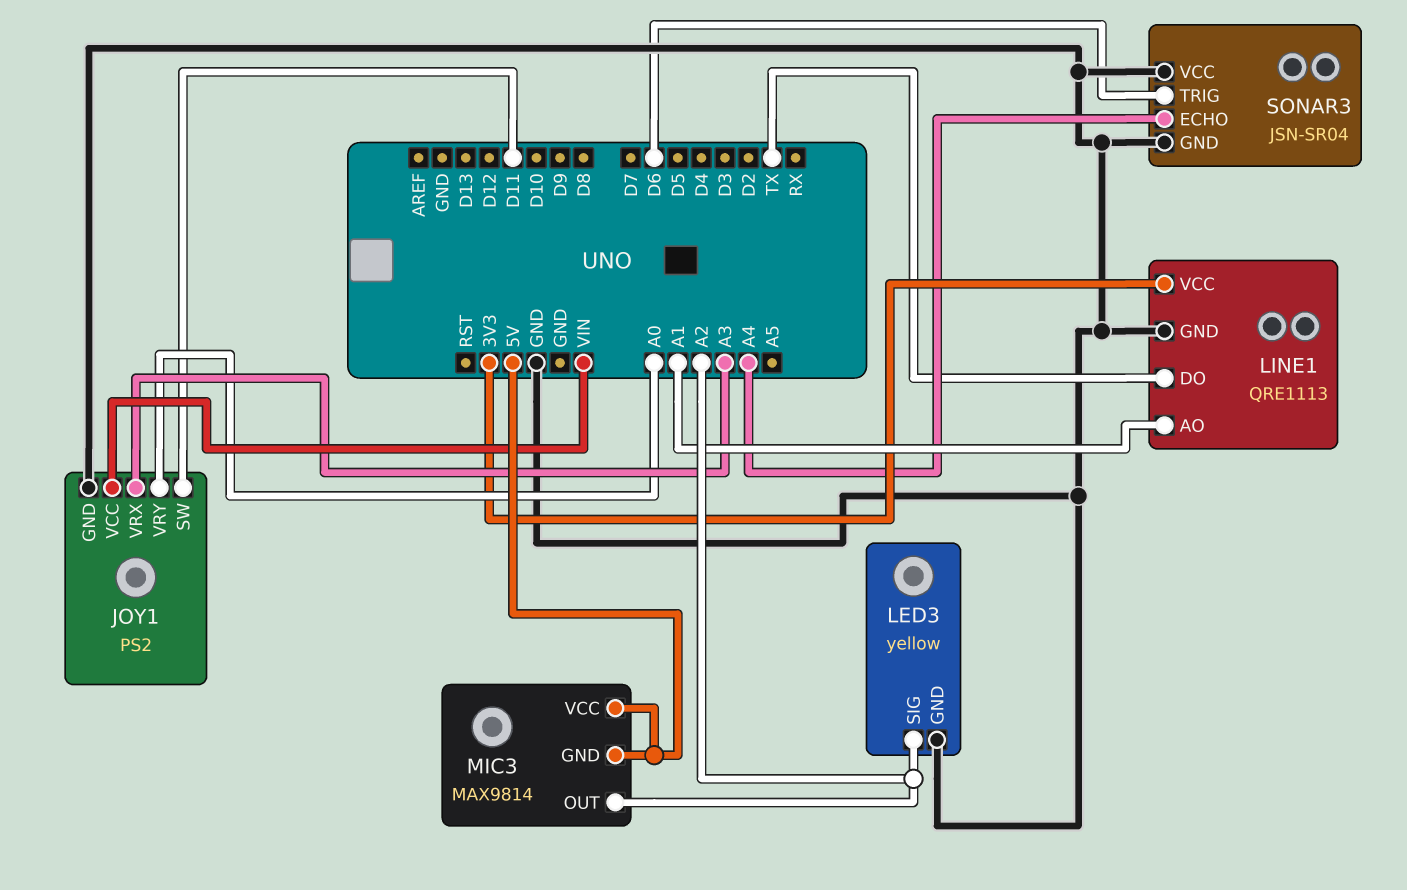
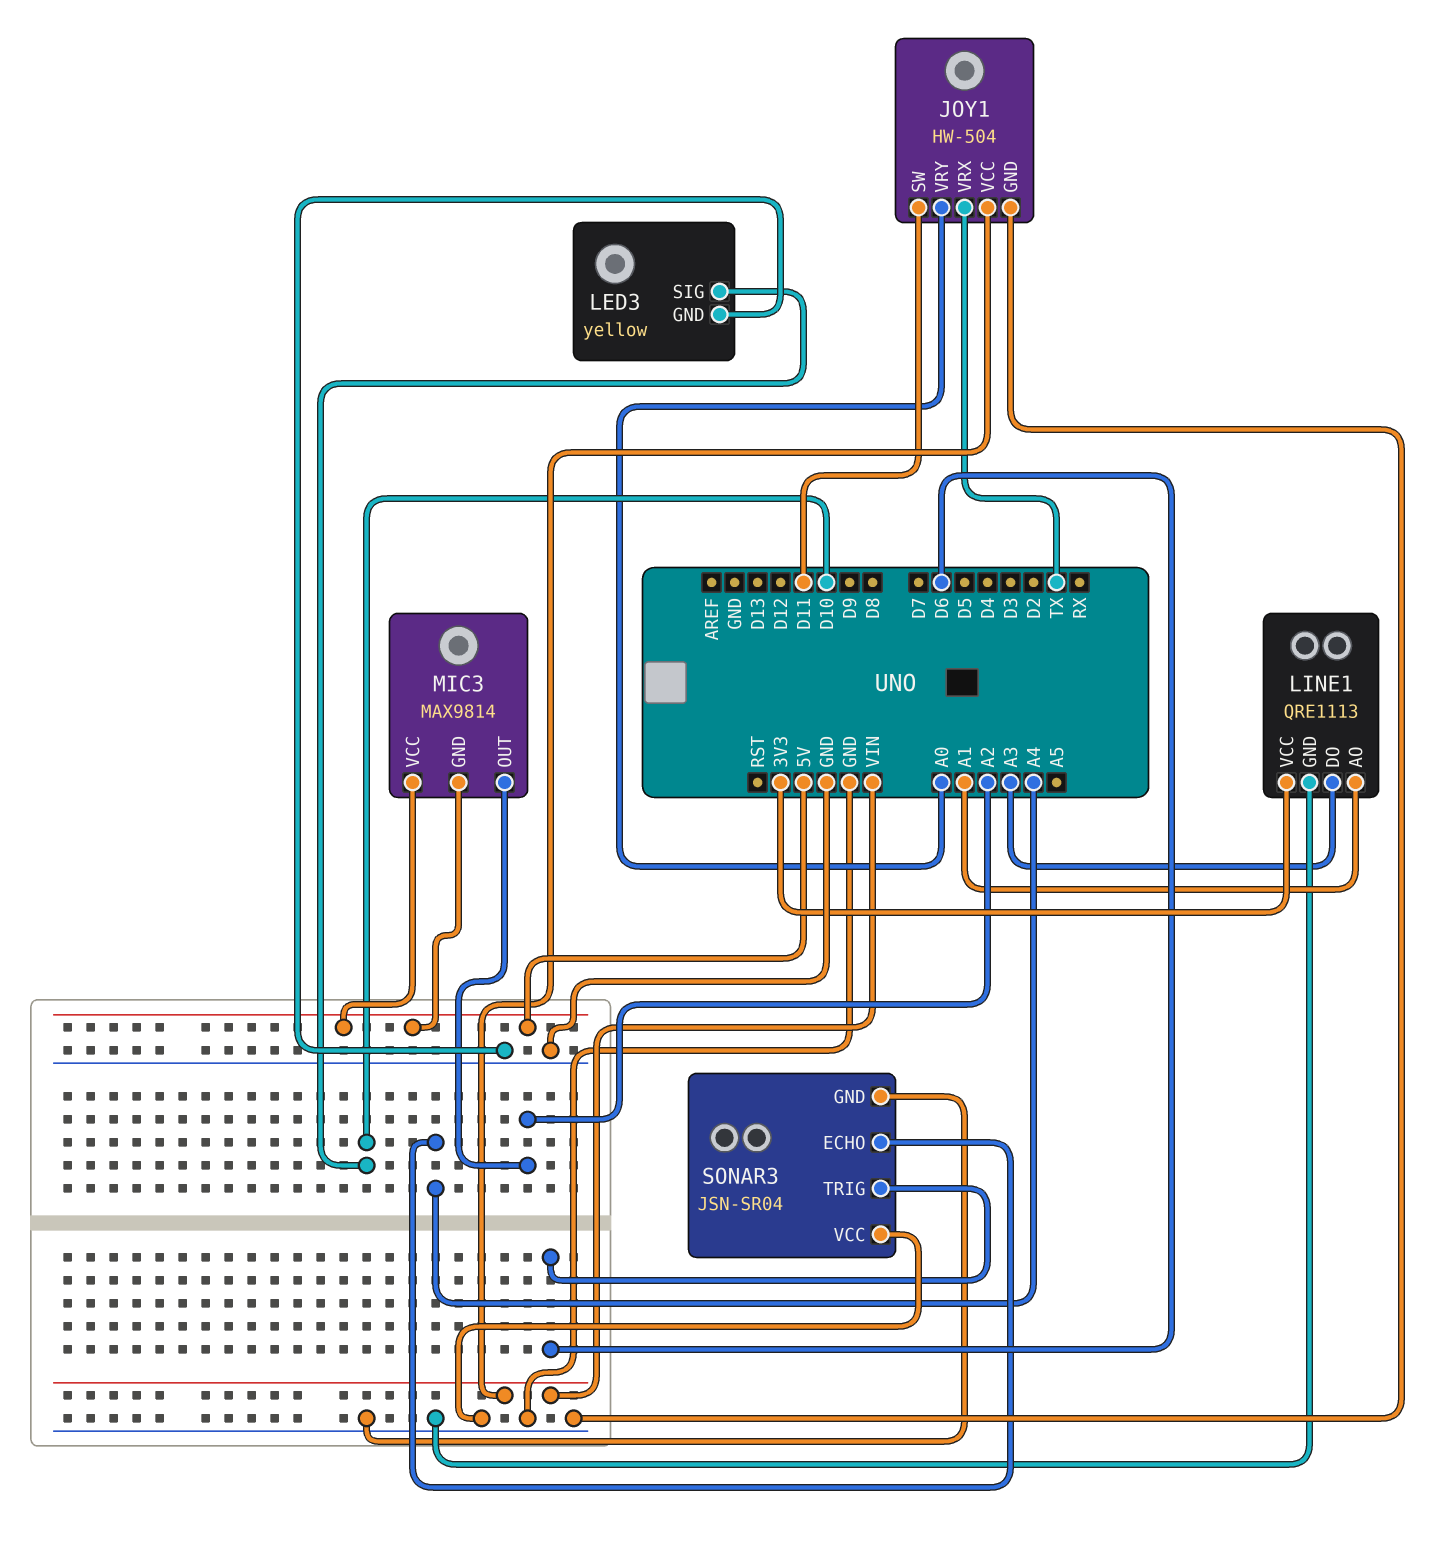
JOY1: PS2 -> HW-504
JOY1 pin VRX: A3 -> TX
LED3 pin SIG: A2 -> D10
LINE1 pin DO: TX -> A3

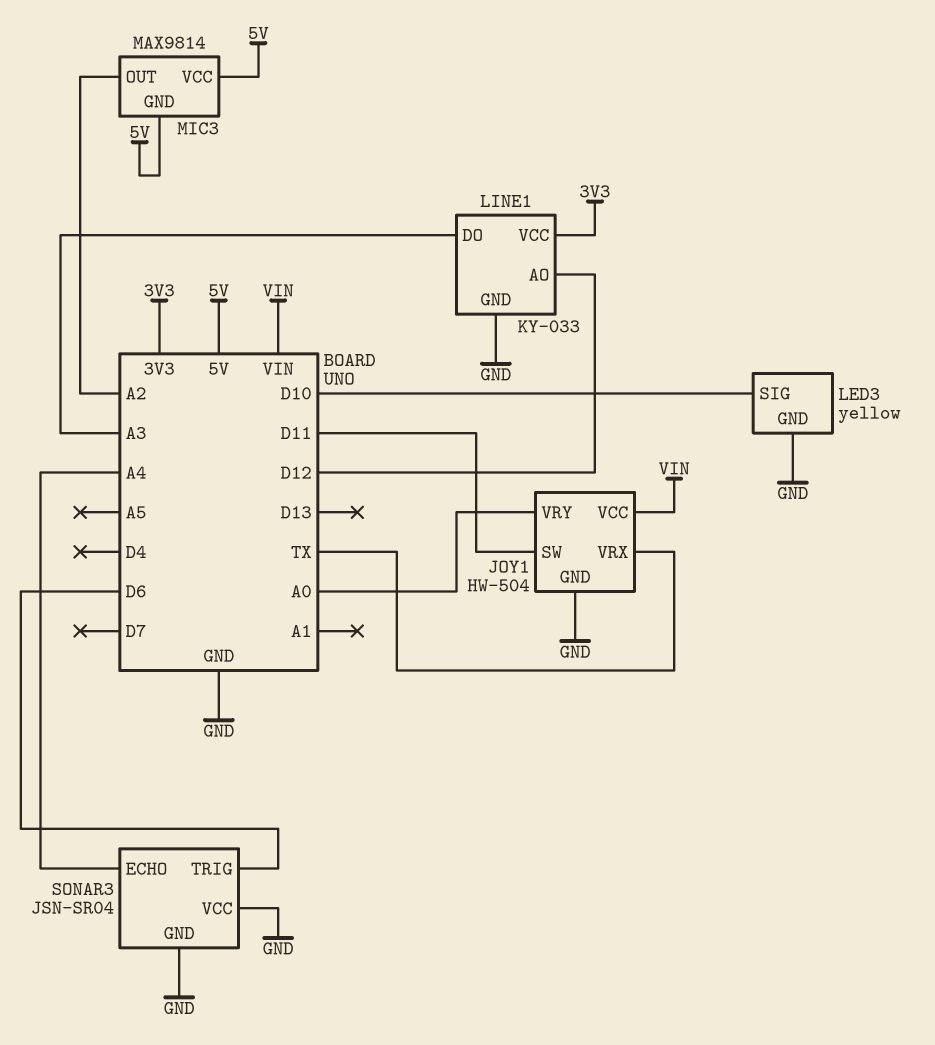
LINE1: QRE1113 -> KY-033
LINE1 pin AO: A1 -> D12

